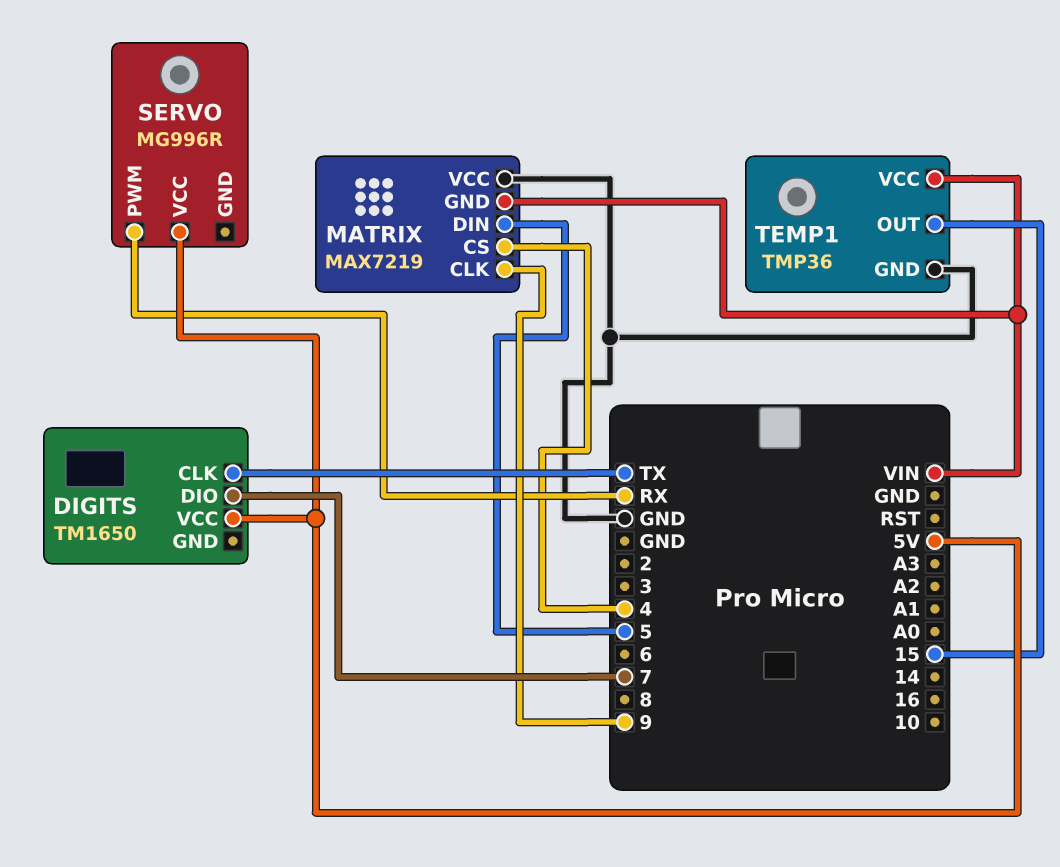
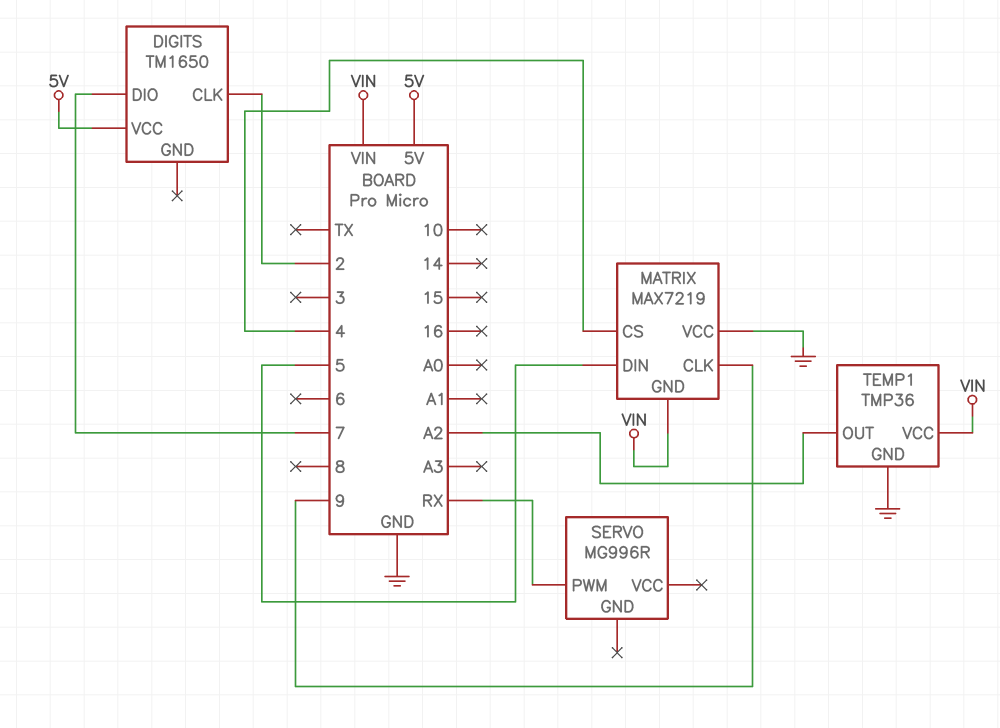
DIGITS pin CLK: TX -> 2
SERVO pin VCC: 5V -> none
TEMP1 pin OUT: 15 -> A2

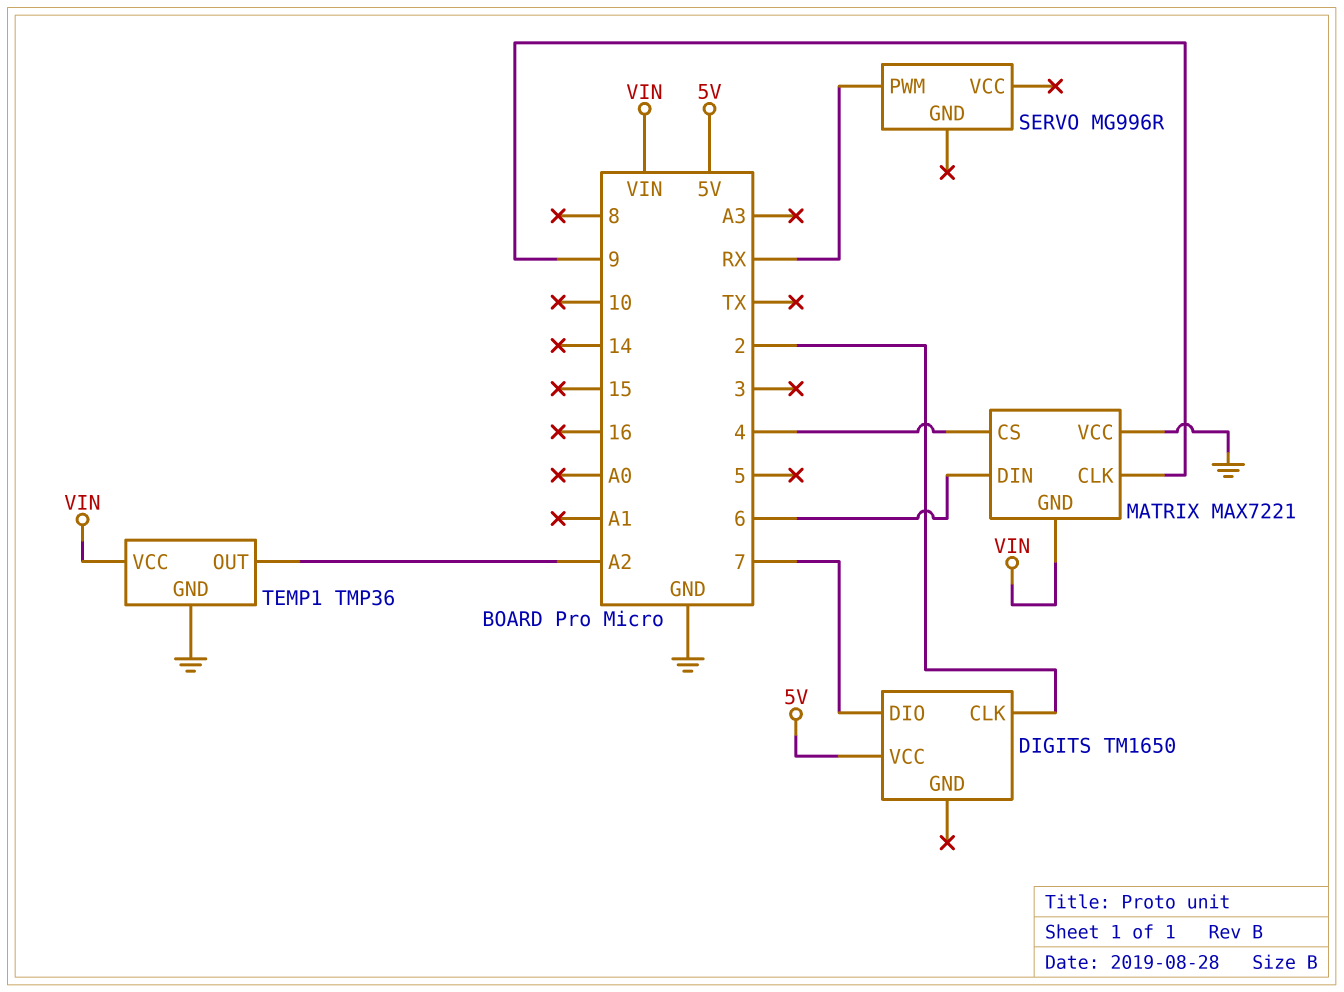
MATRIX: MAX7219 -> MAX7221
MATRIX pin DIN: 5 -> 6

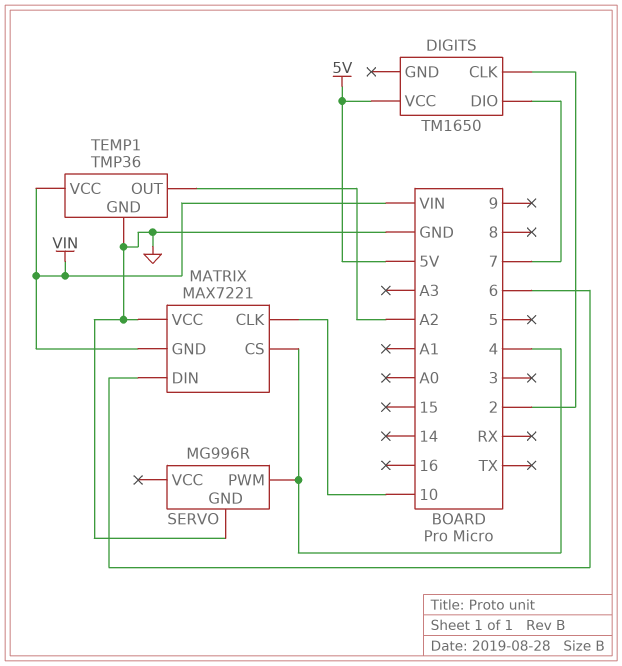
MATRIX pin CLK: 9 -> 10
SERVO pin GND: none -> GND
SERVO pin PWM: RX -> 4

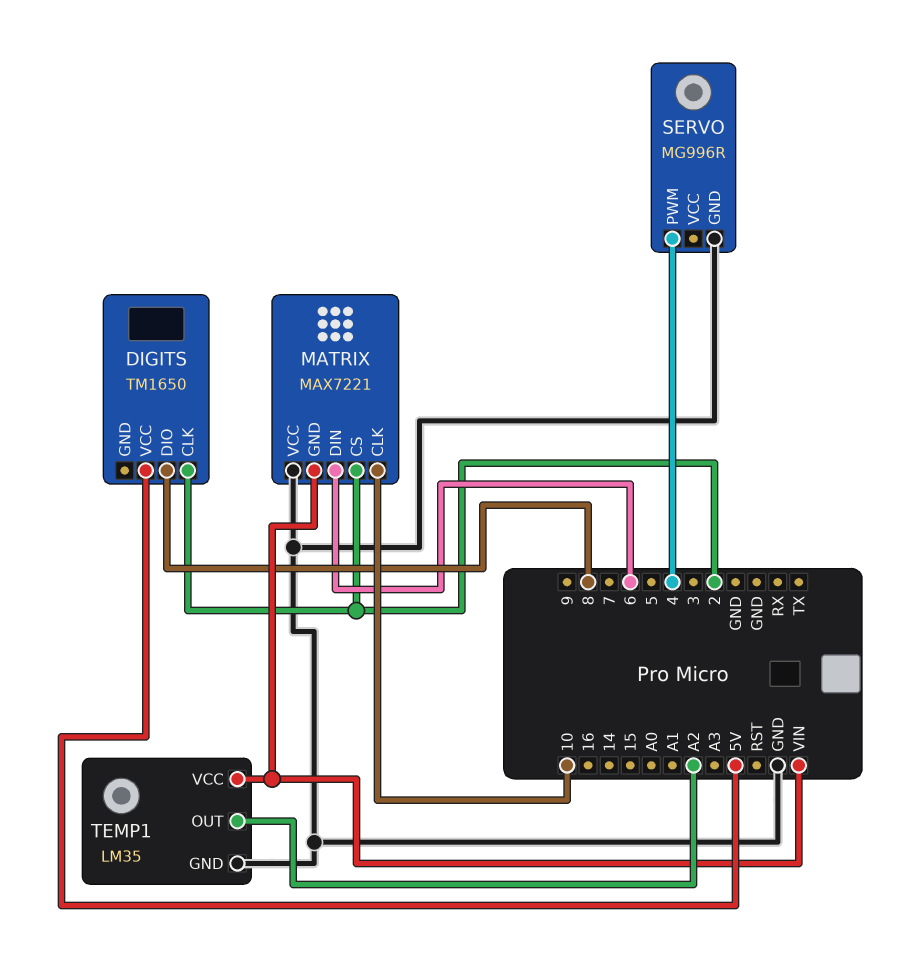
DIGITS pin DIO: 7 -> 8
MATRIX pin CS: 4 -> 2
TEMP1: TMP36 -> LM35

